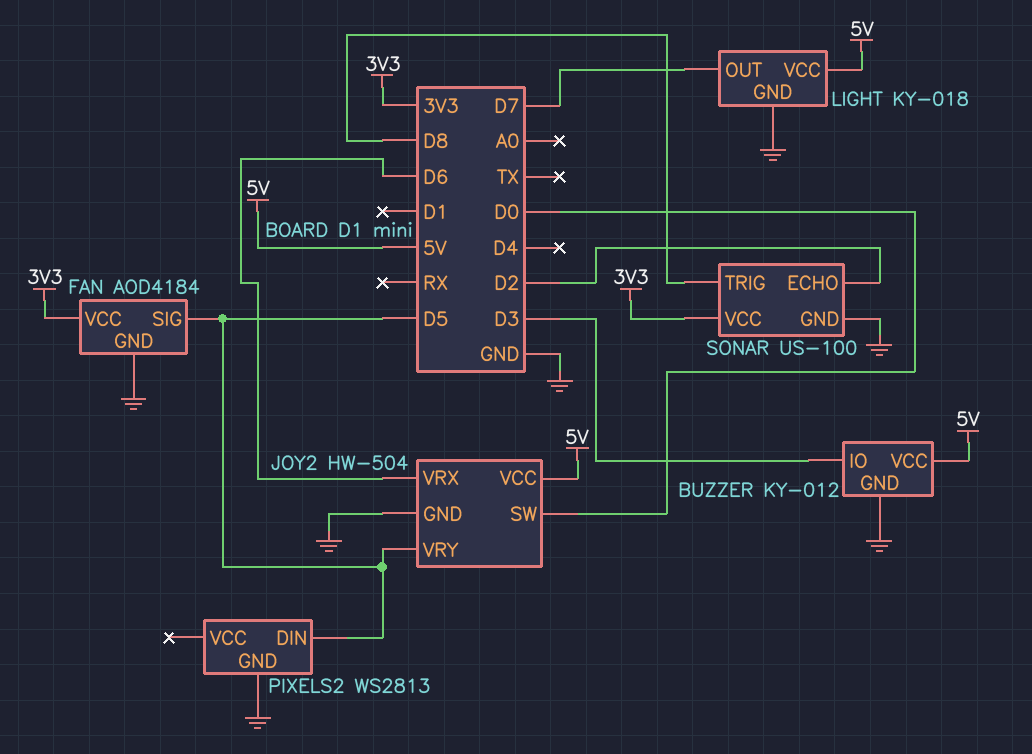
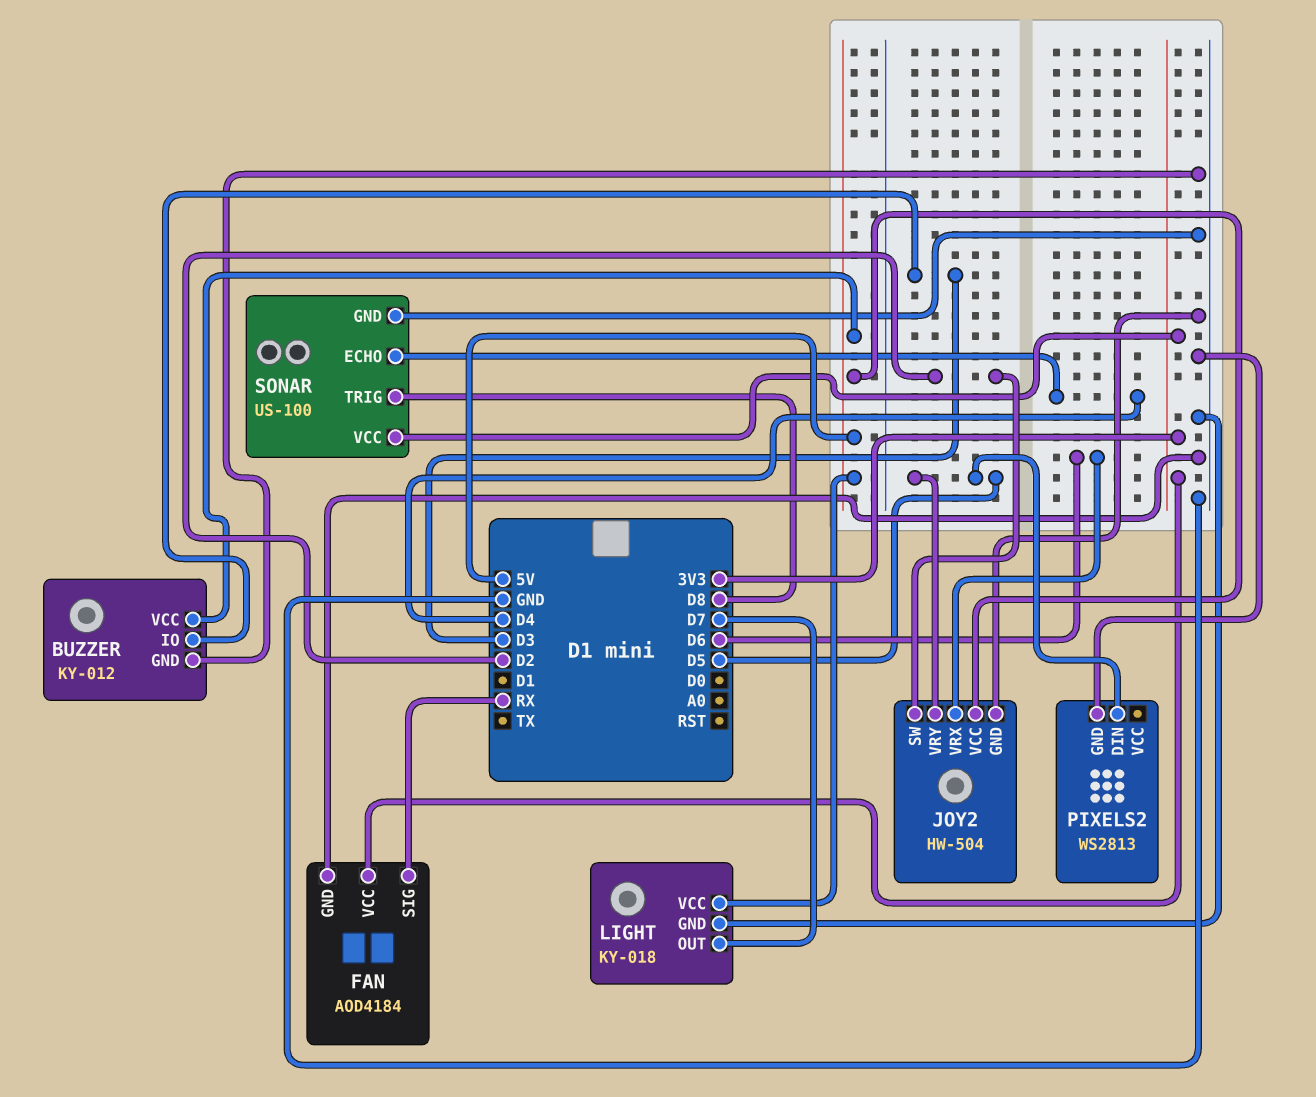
FAN pin SIG: D5 -> RX
JOY2 pin SW: D0 -> D2
SONAR pin ECHO: D2 -> D4

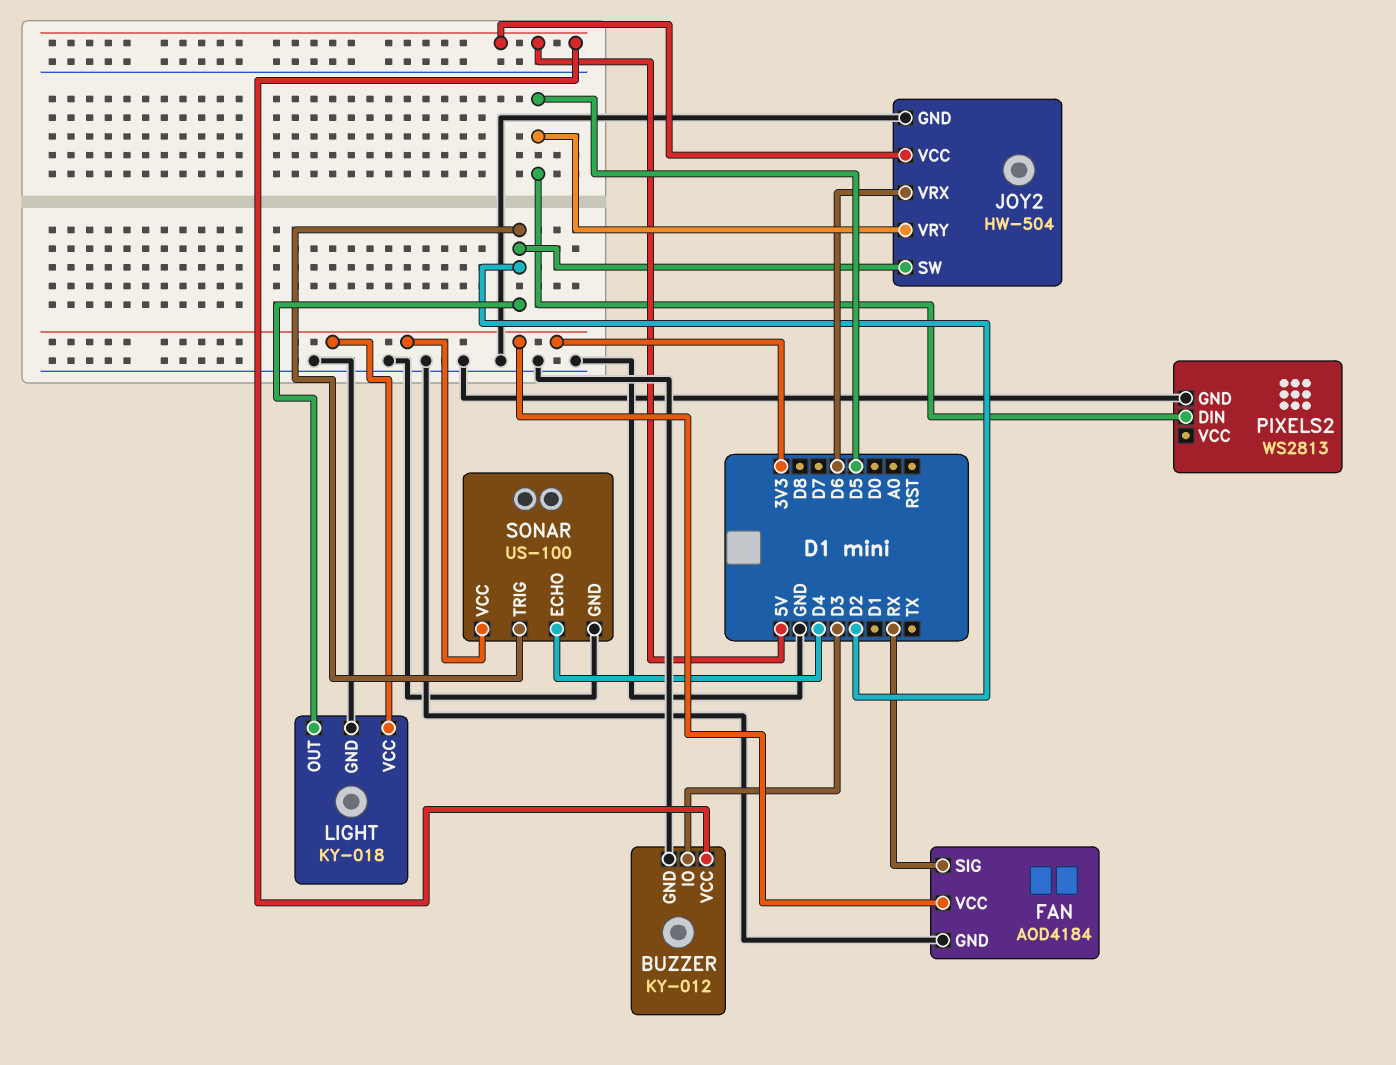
LIGHT pin OUT: D7 -> D2
LIGHT pin VCC: 5V -> 3V3
SONAR pin TRIG: D8 -> D2

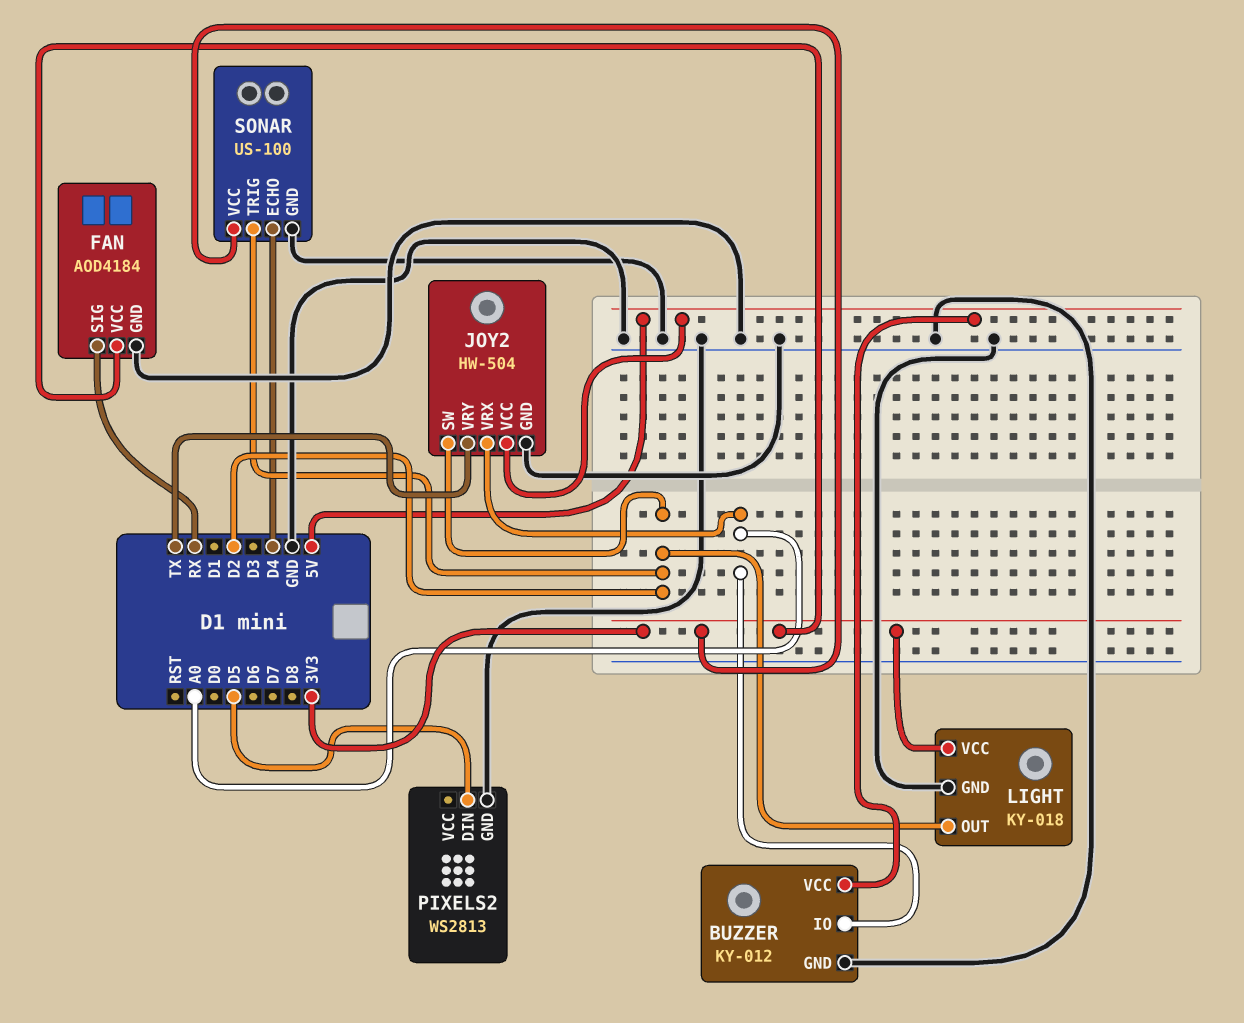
BUZZER pin IO: D3 -> A0
JOY2 pin VRX: D6 -> A0
JOY2 pin VRY: D5 -> TX

